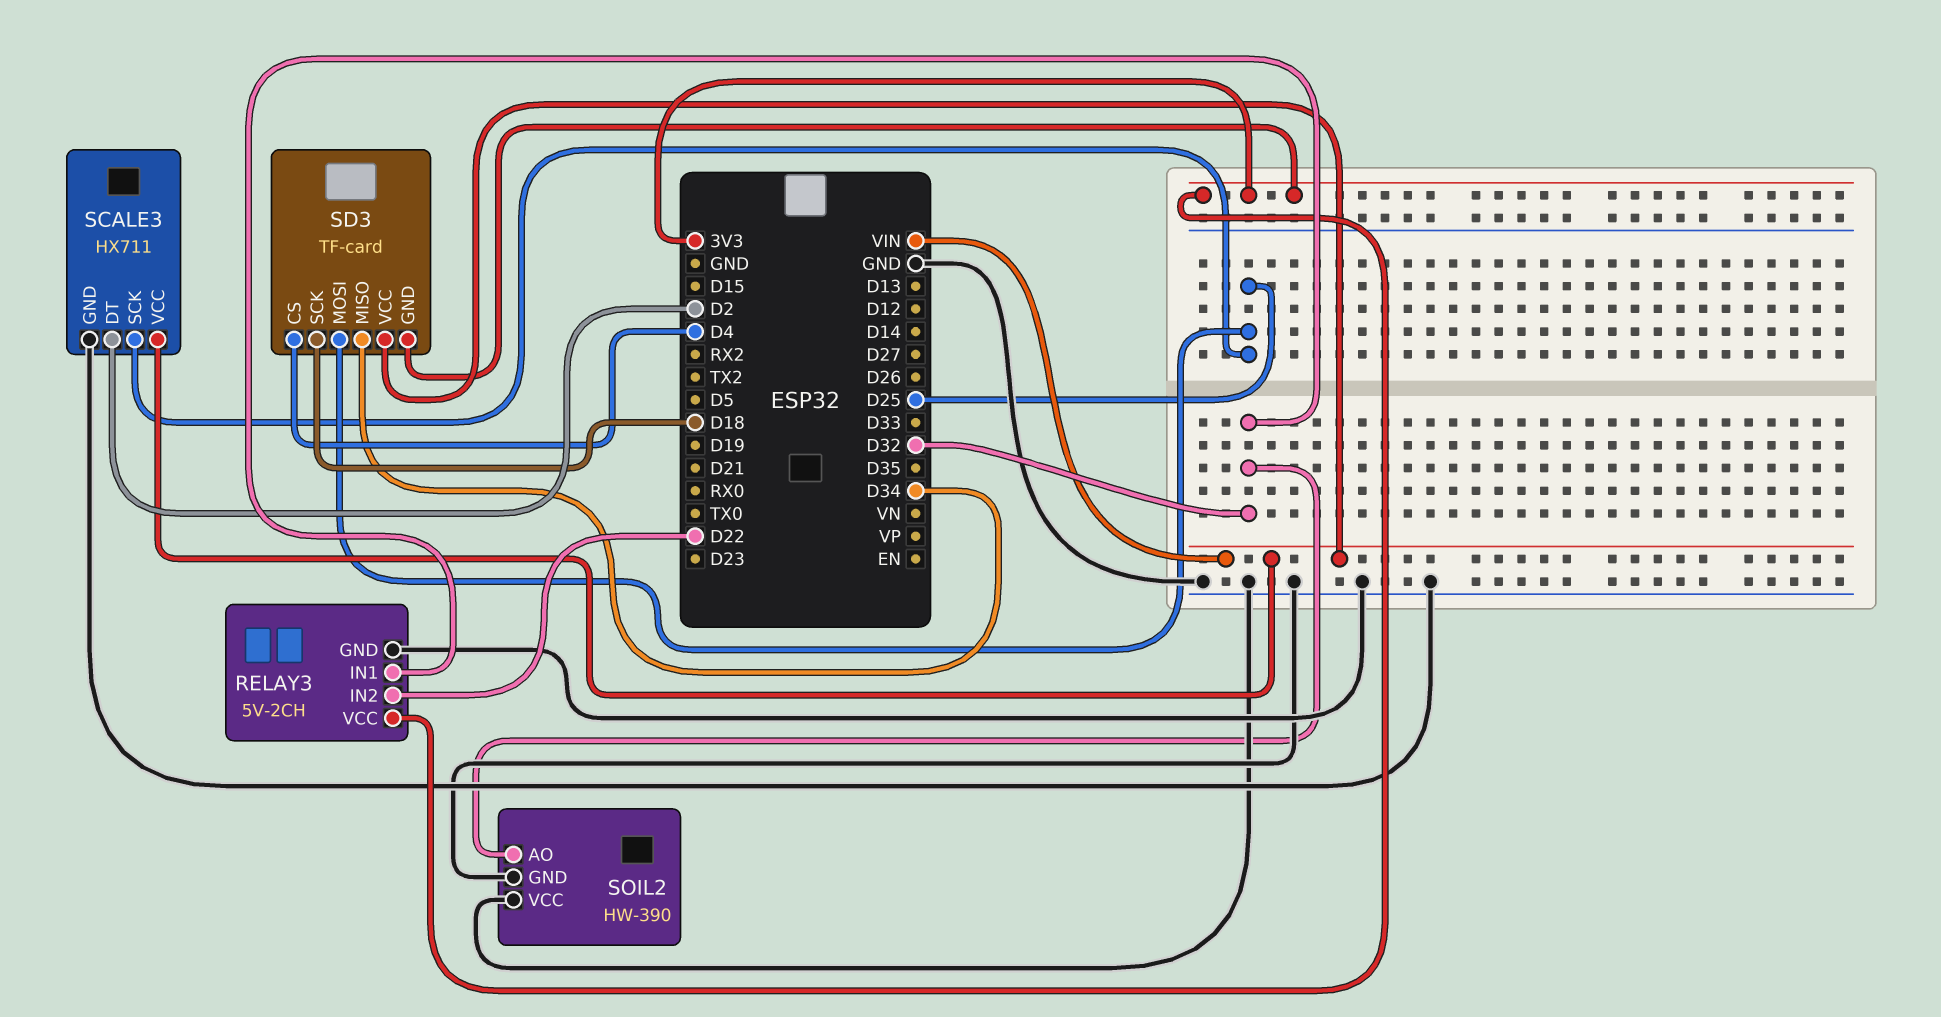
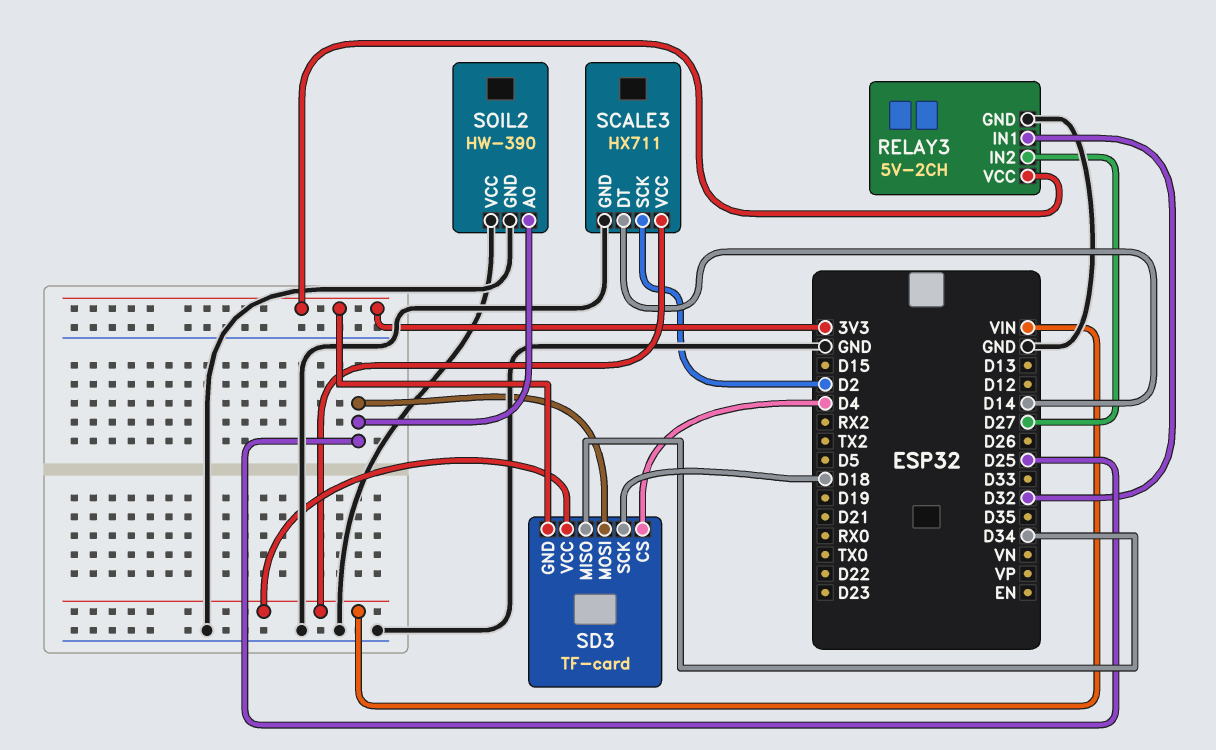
RELAY3 pin IN2: D22 -> D27
SCALE3 pin DT: D2 -> D14
SCALE3 pin SCK: D25 -> D2
SOIL2 pin AO: D32 -> D25

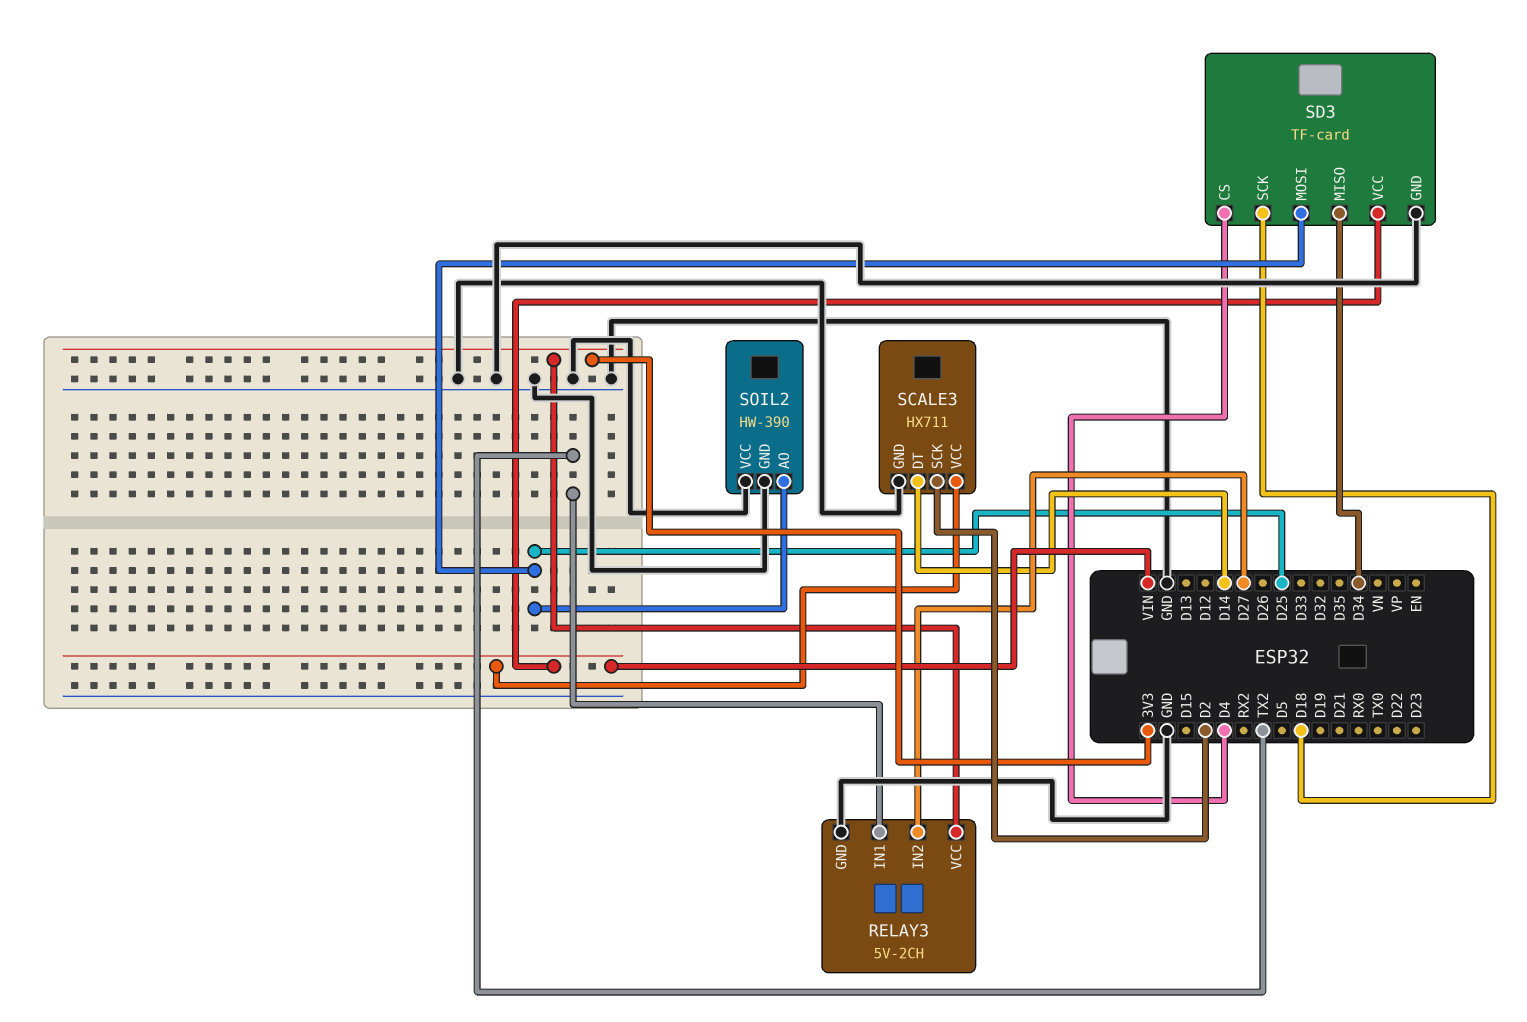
RELAY3 pin IN1: D32 -> TX2
SD3 pin GND: 3V3 -> GND

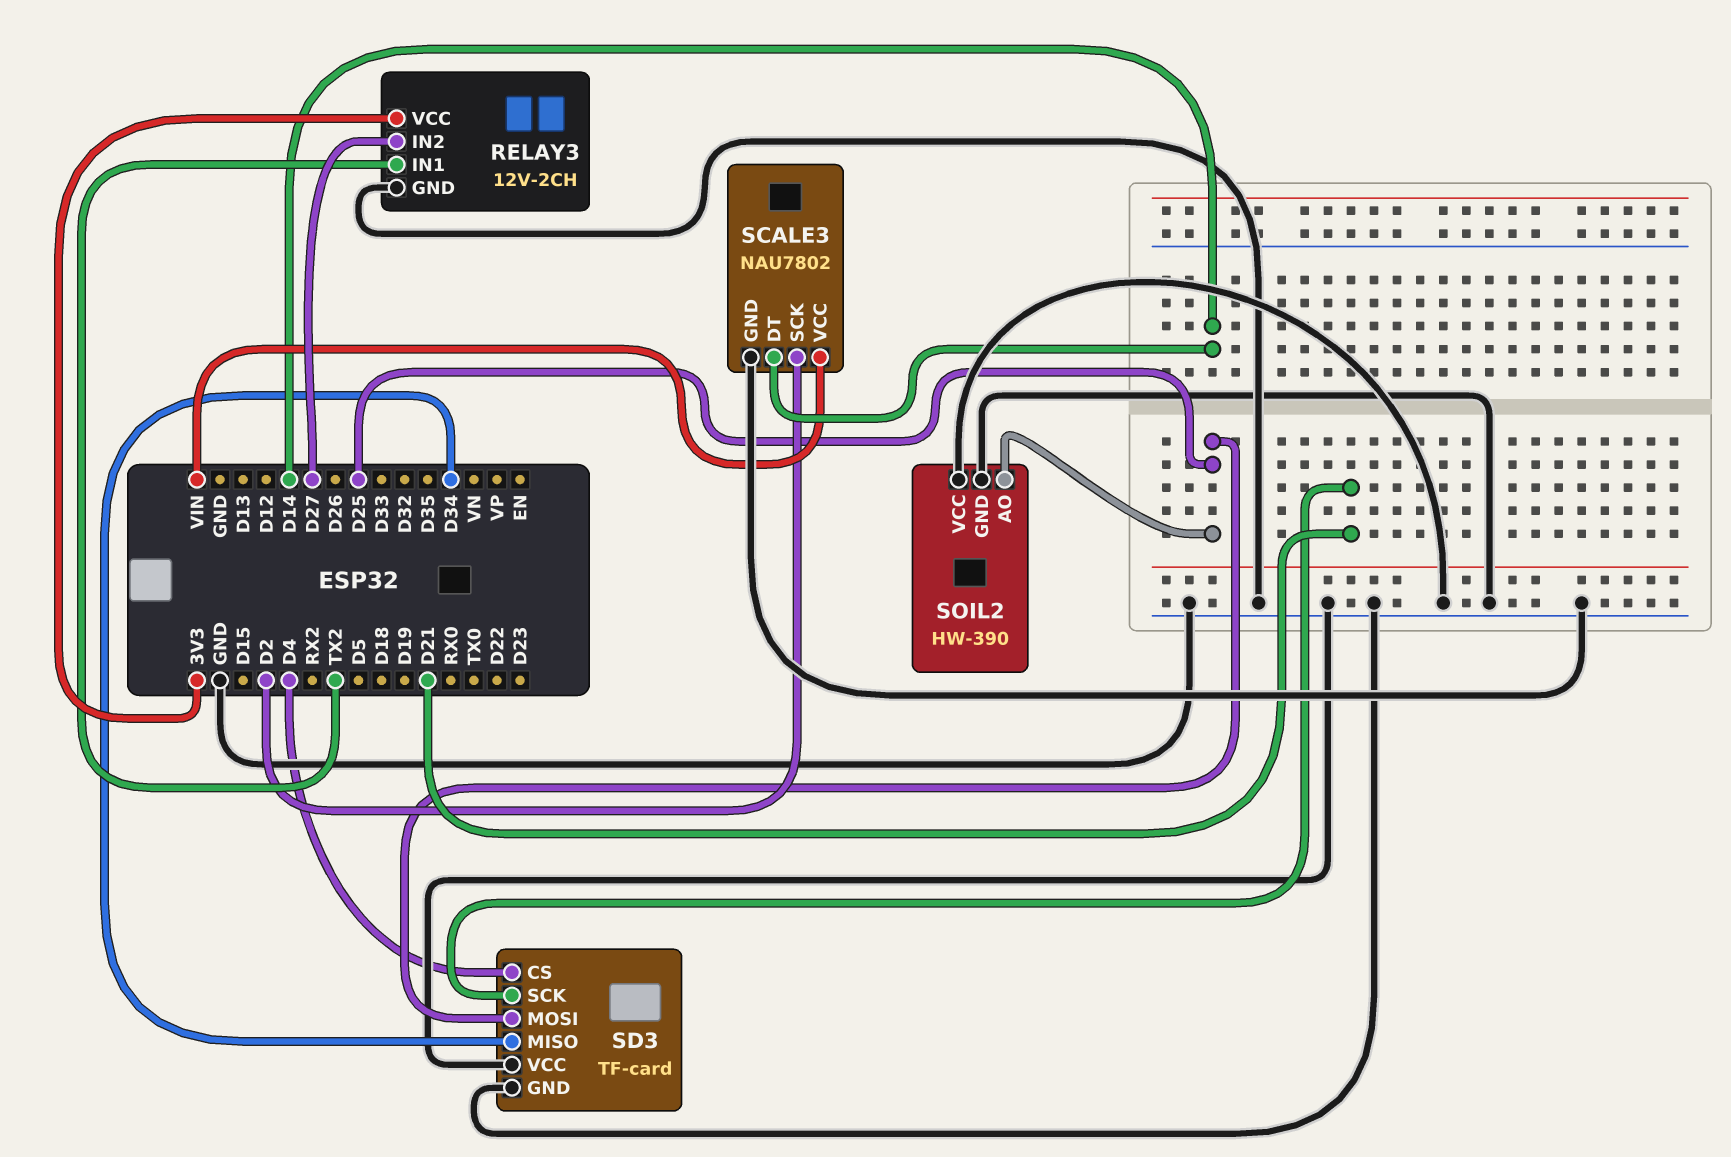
RELAY3: 5V-2CH -> 12V-2CH
SCALE3: HX711 -> NAU7802
SD3 pin SCK: D18 -> D21
SD3 pin VCC: VIN -> GND

